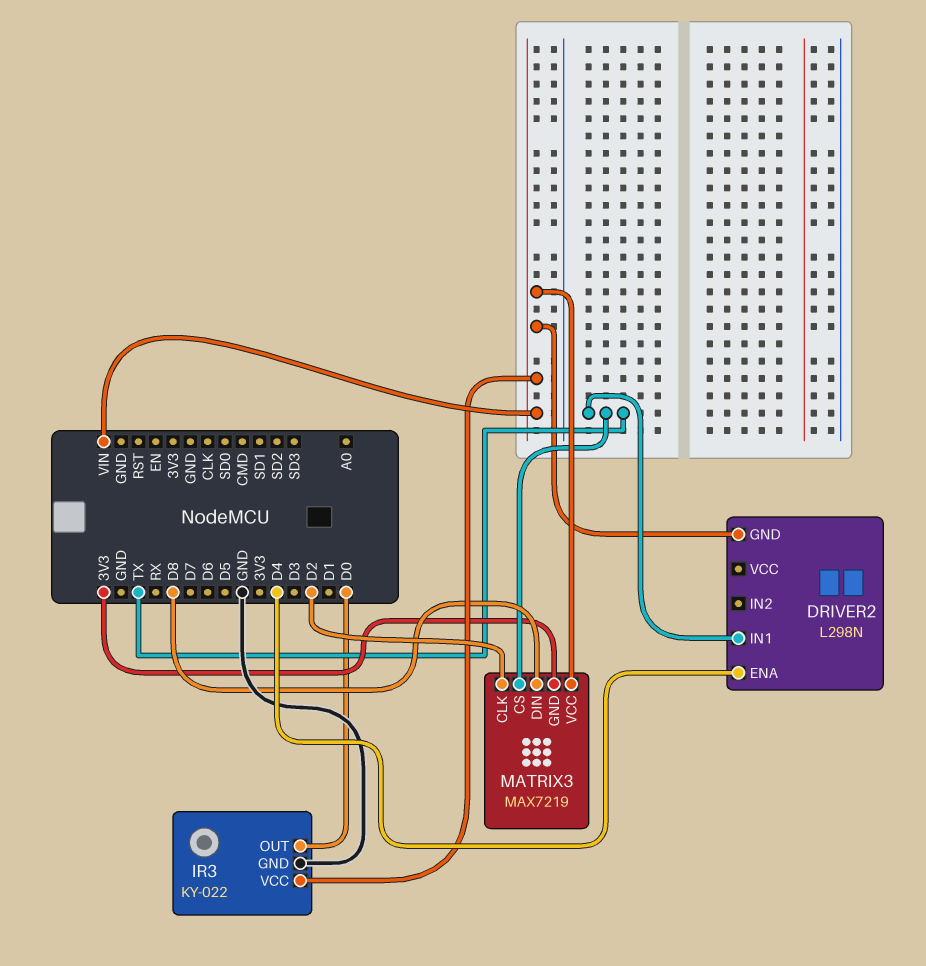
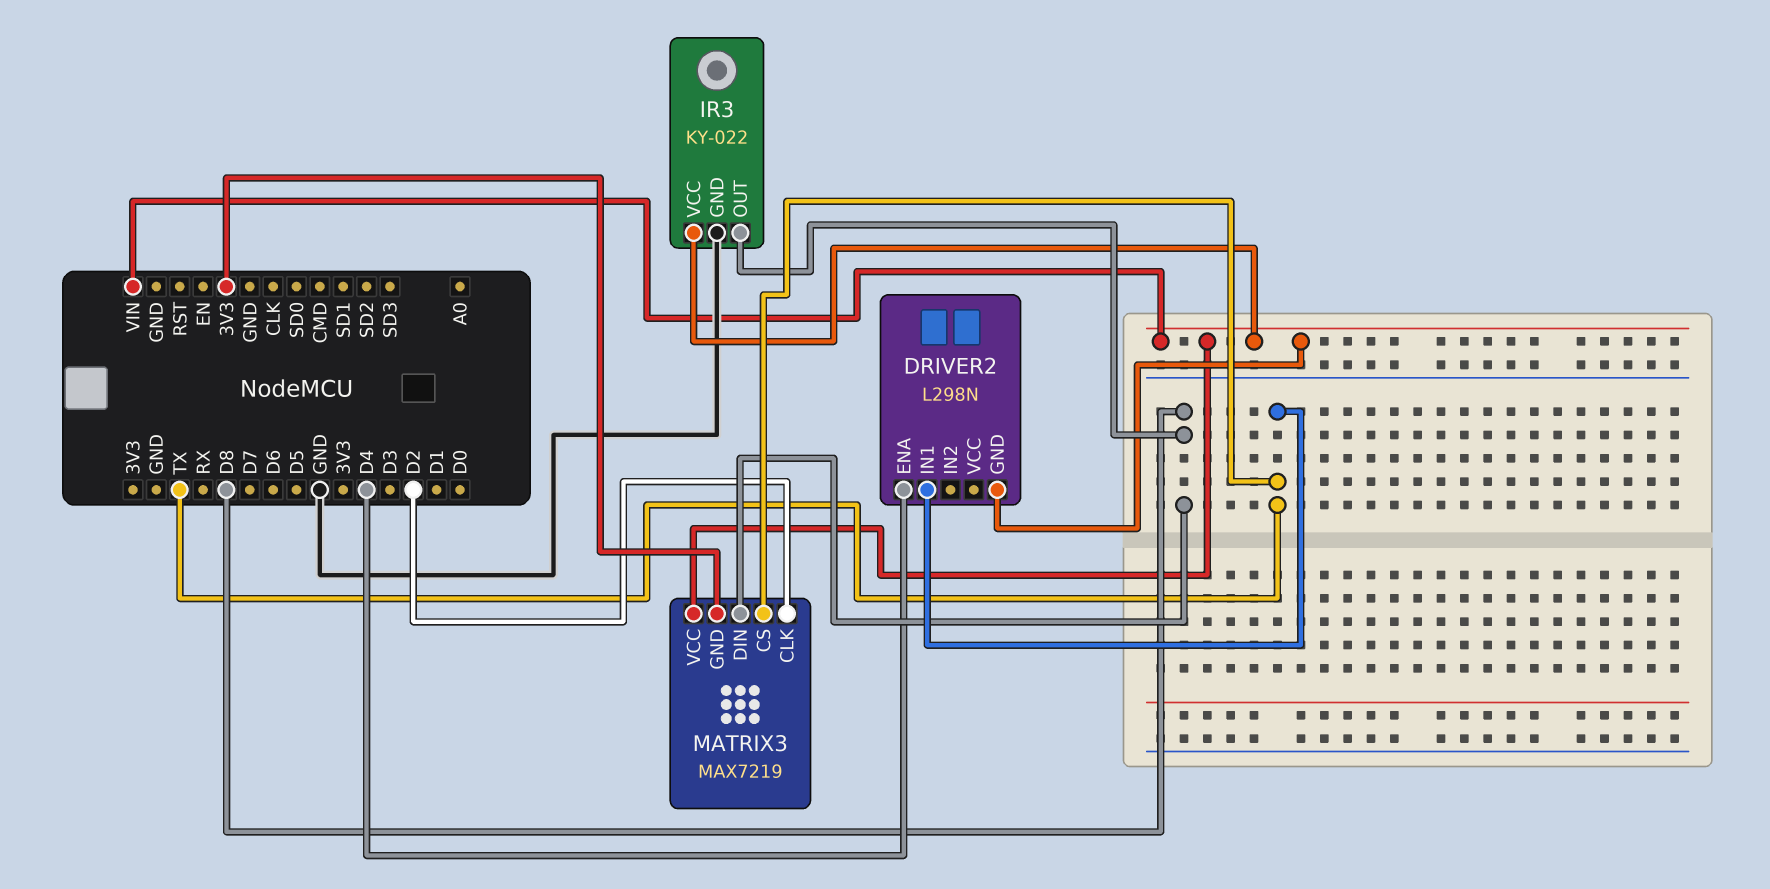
IR3 pin OUT: D0 -> D8

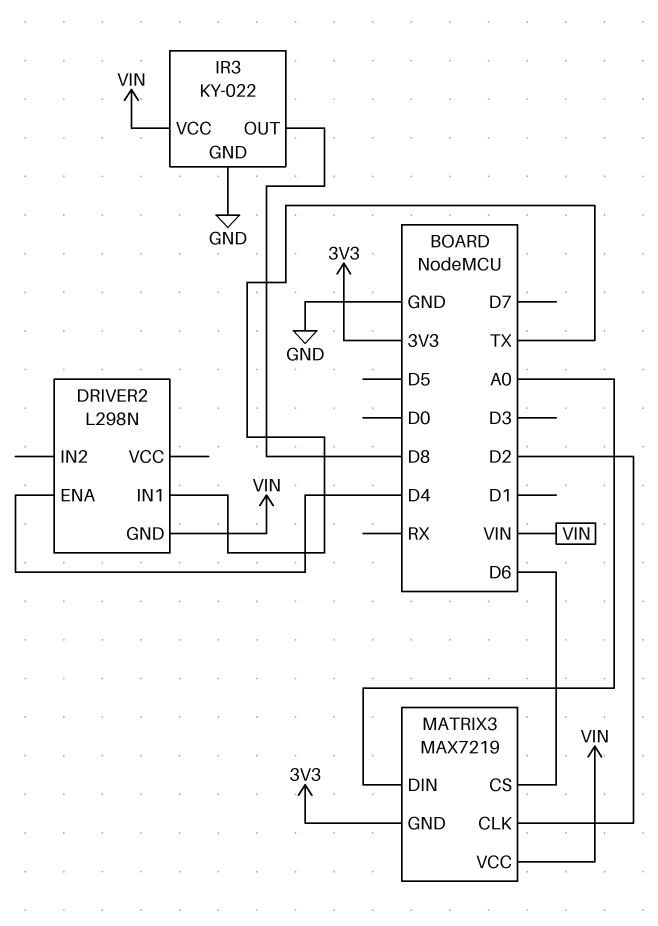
MATRIX3 pin CS: TX -> D6
MATRIX3 pin DIN: D8 -> A0

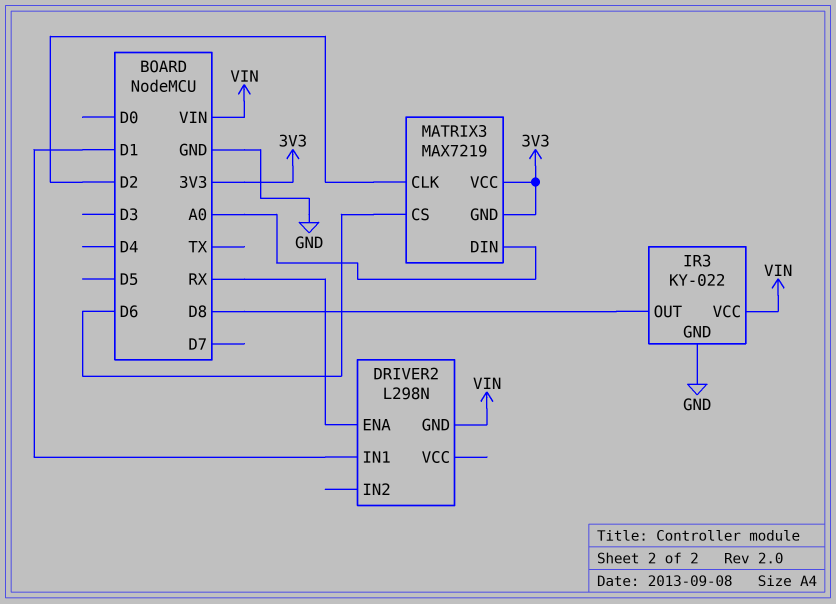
DRIVER2 pin ENA: D4 -> RX
DRIVER2 pin IN1: TX -> D1
MATRIX3 pin VCC: VIN -> 3V3

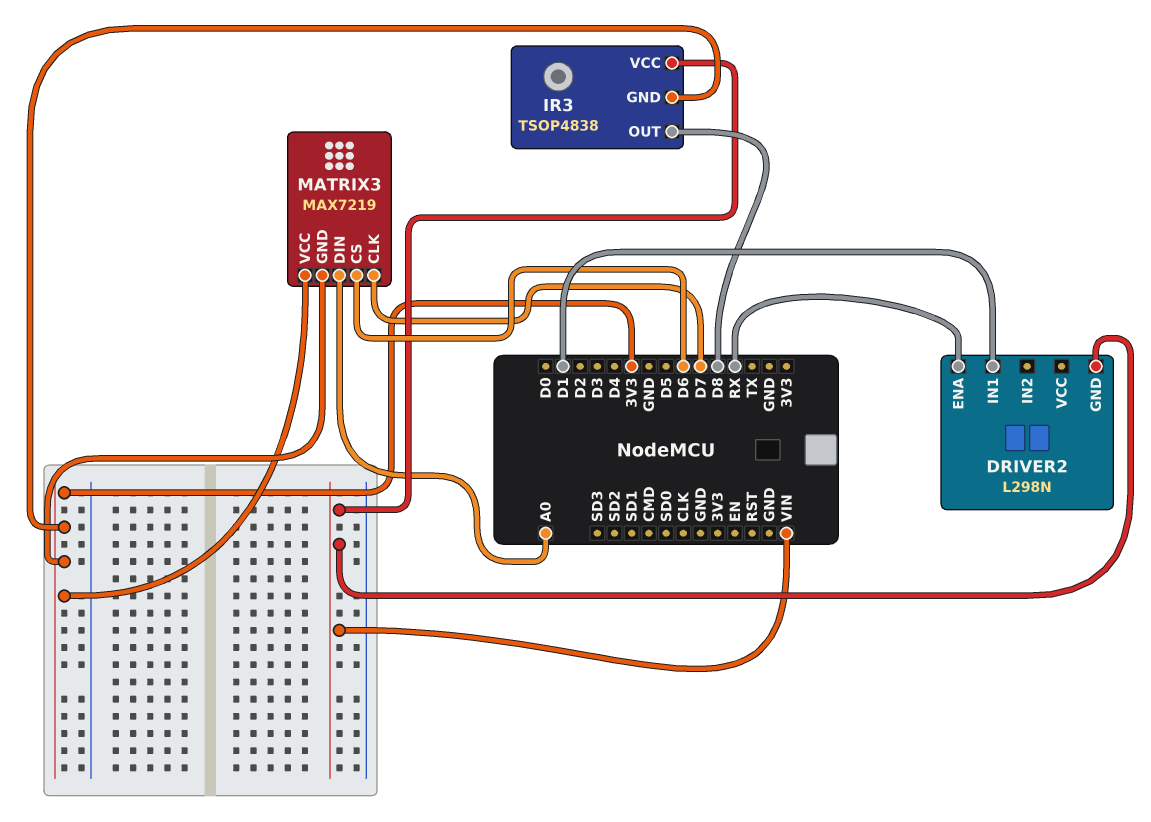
IR3: KY-022 -> TSOP4838
IR3 pin GND: GND -> 3V3
MATRIX3 pin CLK: D2 -> D7

